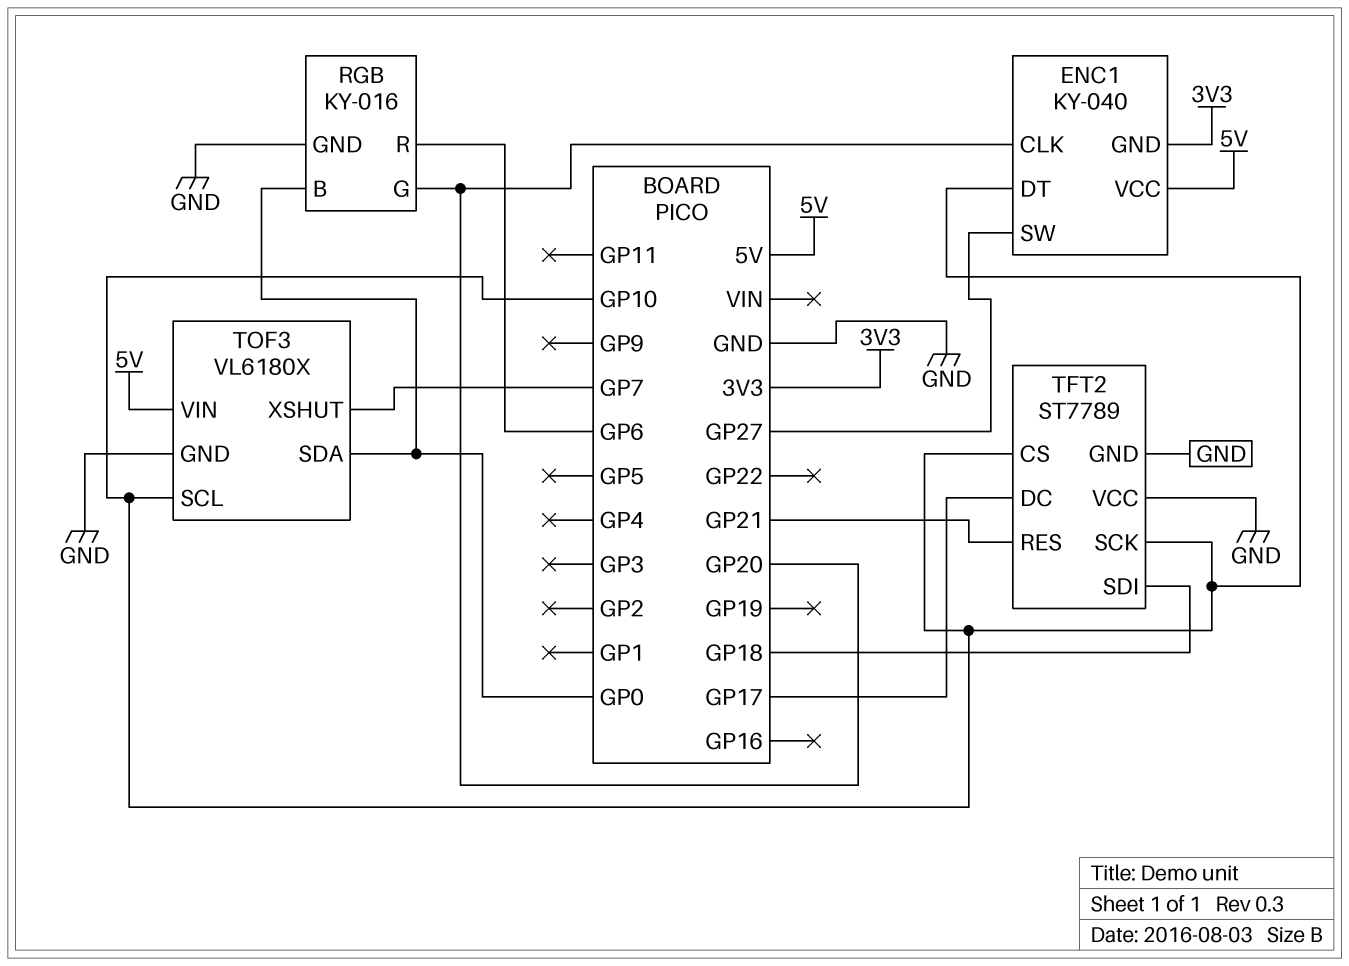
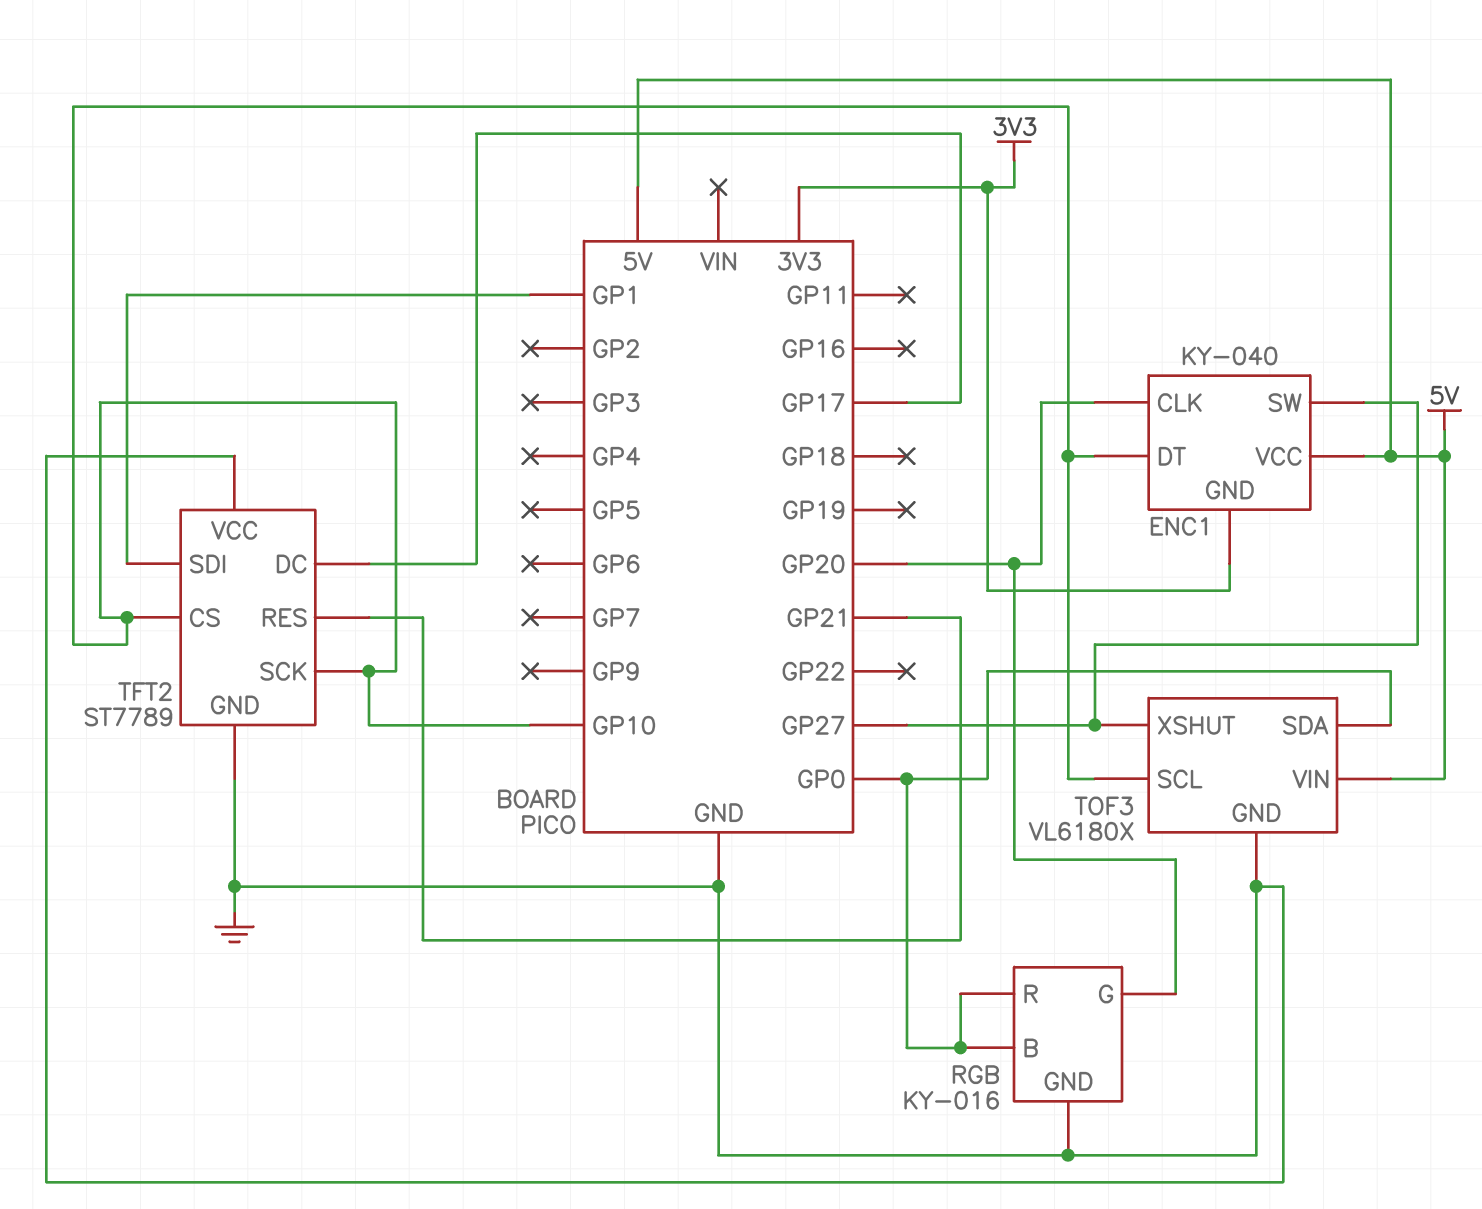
RGB pin R: GP6 -> GP0
TFT2 pin SDI: GP18 -> GP1
TOF3 pin XSHUT: GP7 -> GP27

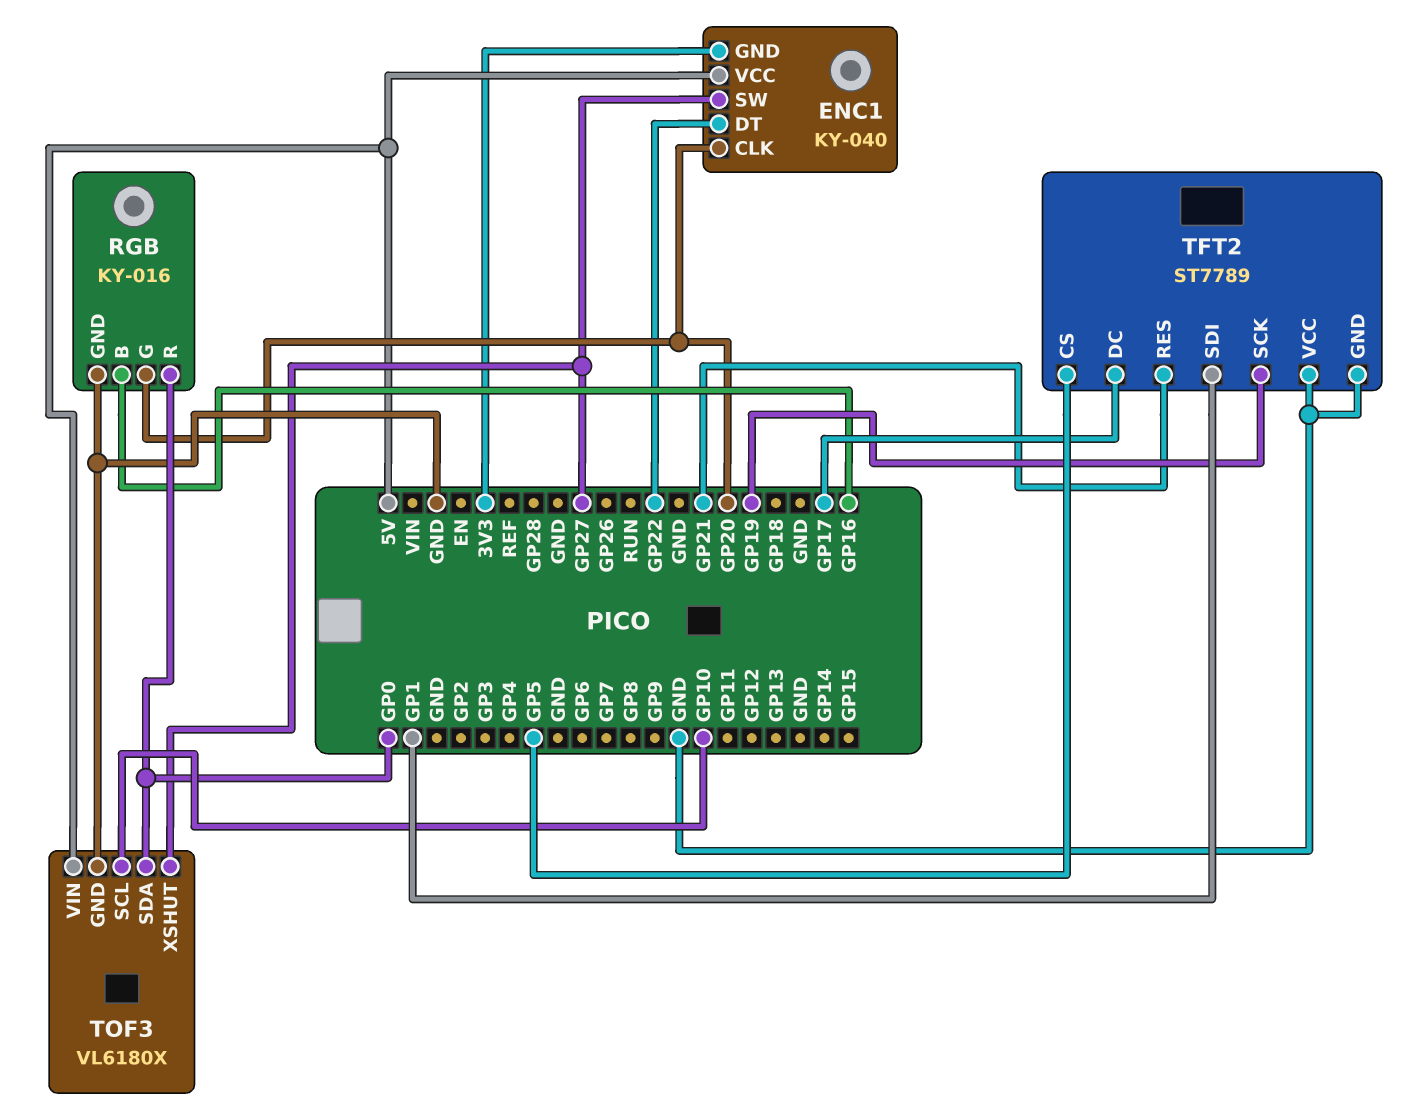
ENC1 pin DT: GP10 -> GP22
RGB pin B: GP0 -> GP16
TFT2 pin CS: GP10 -> GP5
TFT2 pin SCK: GP10 -> GP19

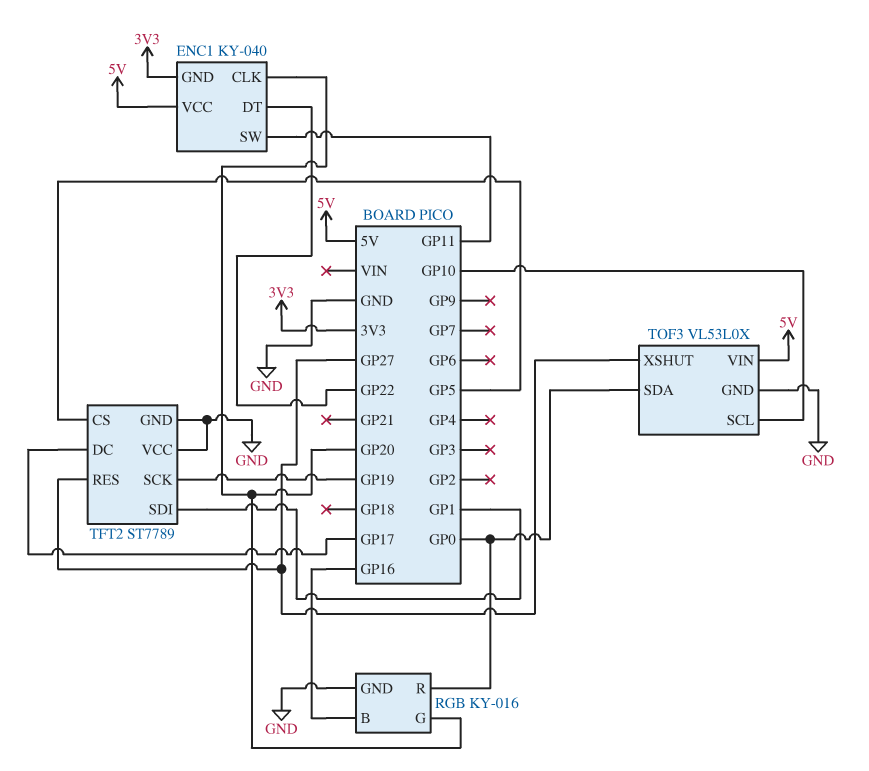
ENC1 pin SW: GP27 -> GP11
TFT2 pin RES: GP21 -> GP27
TOF3: VL6180X -> VL53L0X

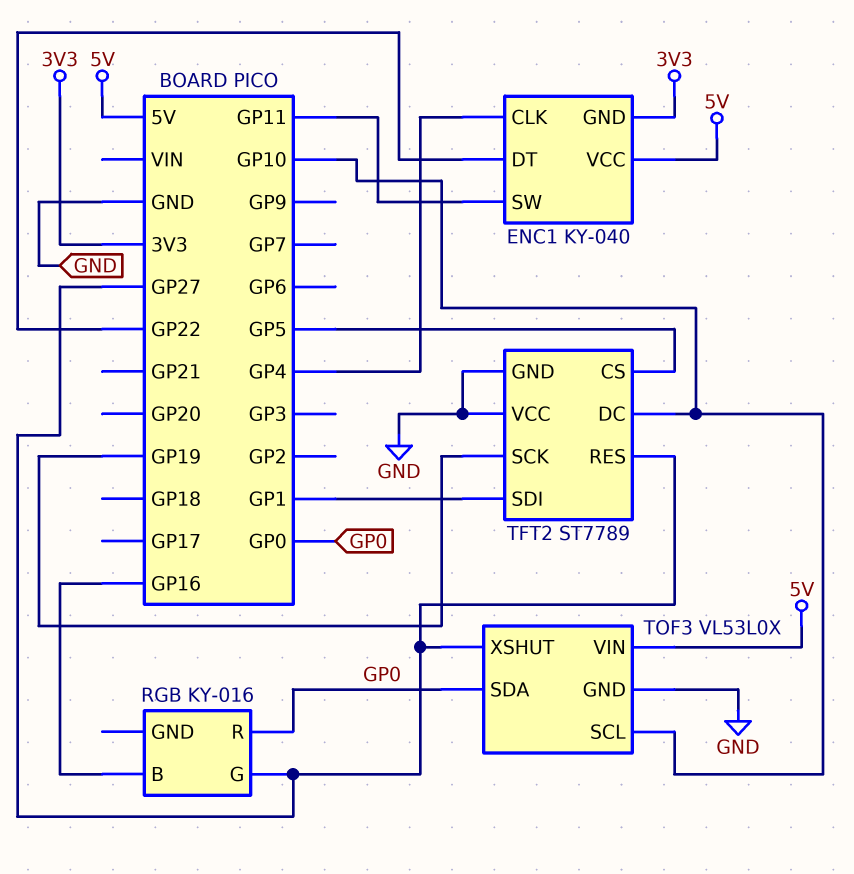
ENC1 pin CLK: GP20 -> GP4
RGB pin G: GP20 -> GP27
RGB pin GND: GND -> none
TFT2 pin DC: GP17 -> GP10

